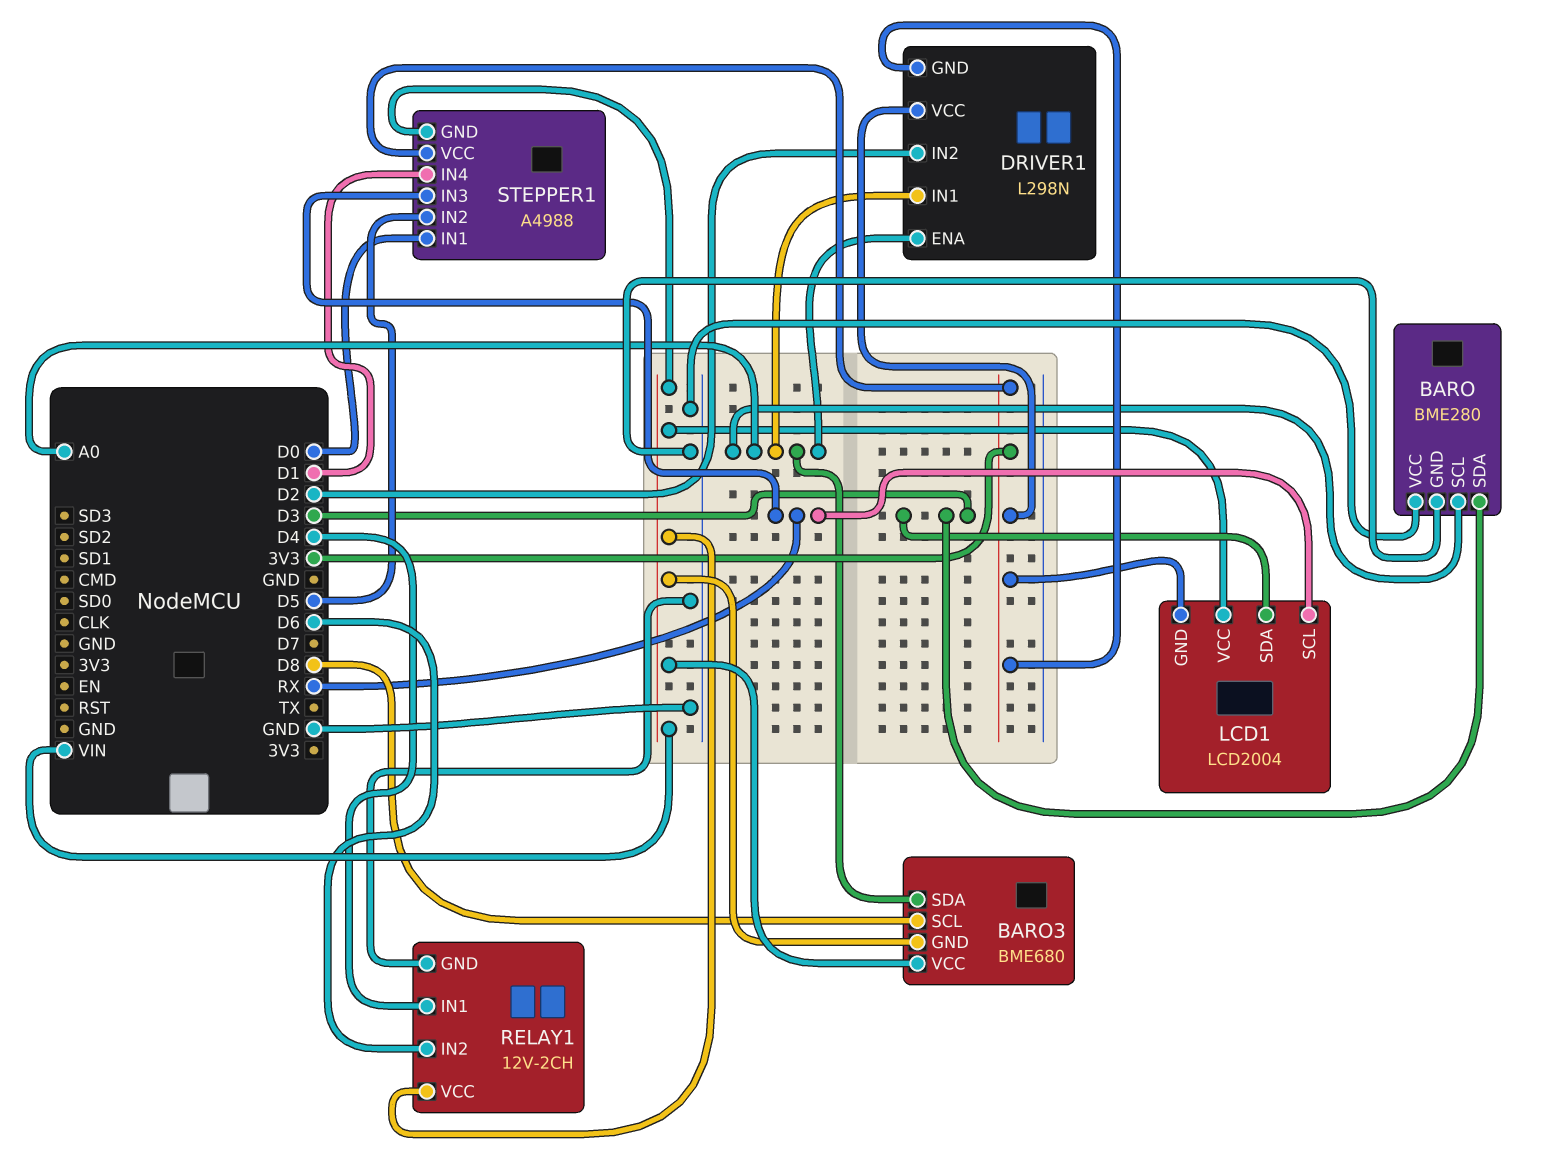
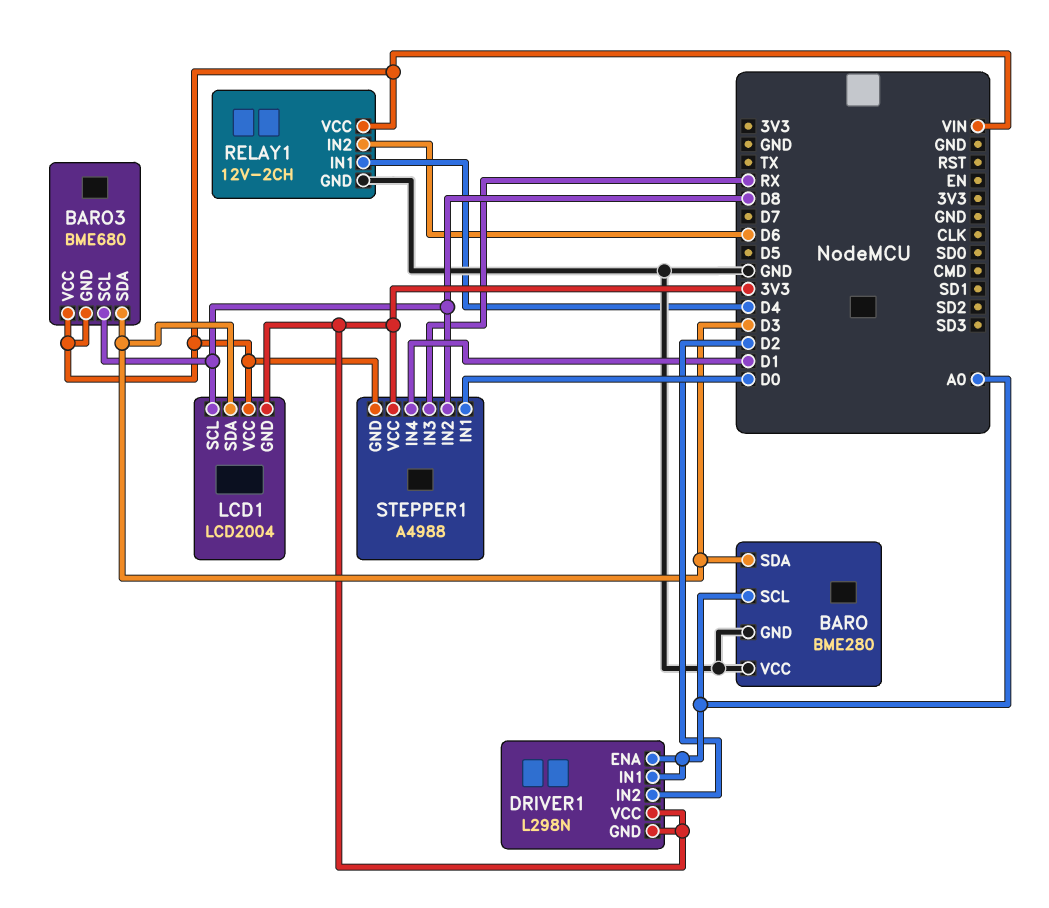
BARO3 pin SDA: A0 -> D3
LCD1 pin SCL: RX -> D8
STEPPER1 pin IN2: D5 -> D8

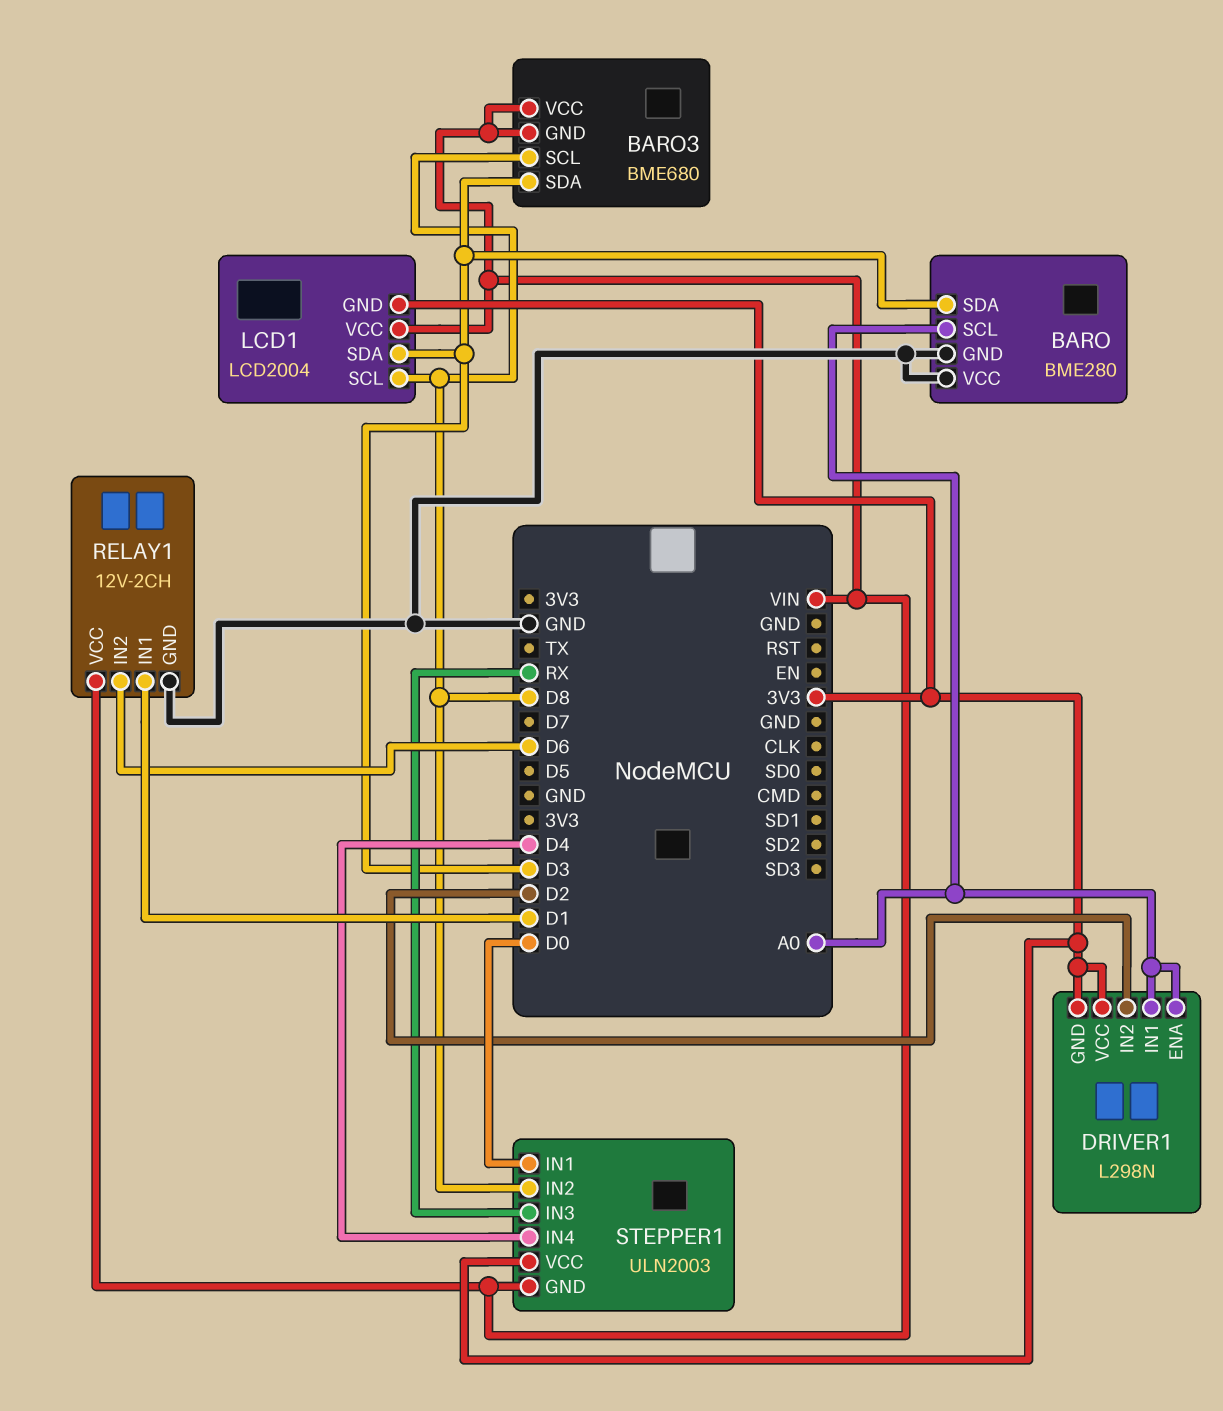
RELAY1 pin IN1: D4 -> D1
STEPPER1: A4988 -> ULN2003
STEPPER1 pin IN4: D1 -> D4

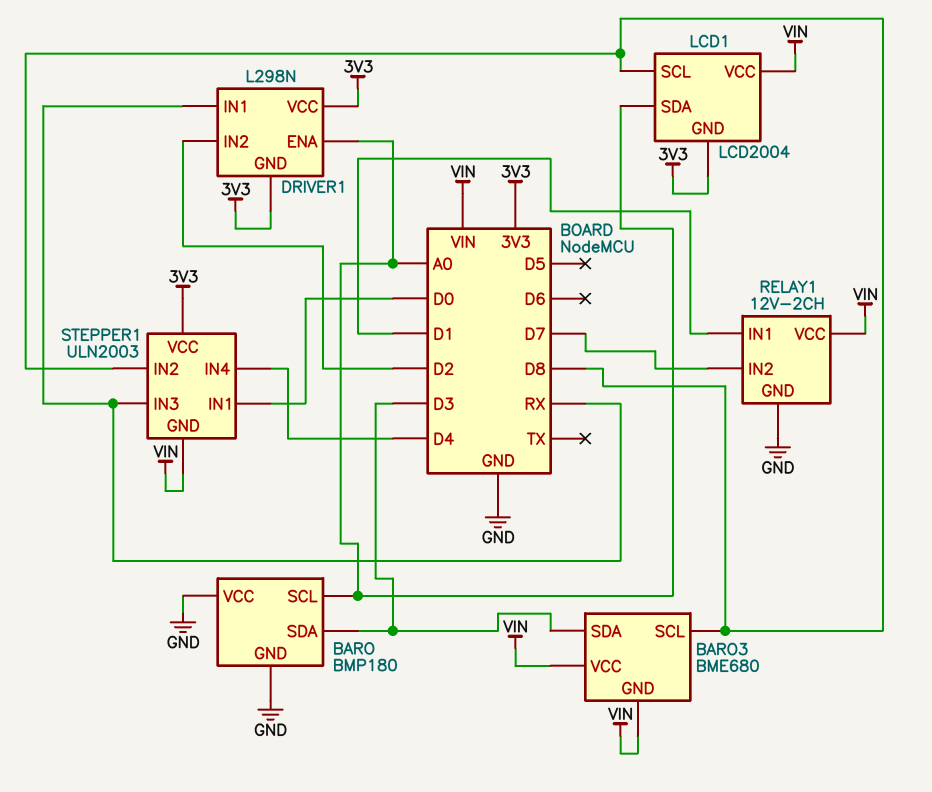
BARO: BME280 -> BMP180
DRIVER1 pin IN1: A0 -> RX
LCD1 pin SDA: D3 -> A0
RELAY1 pin IN2: D6 -> D7

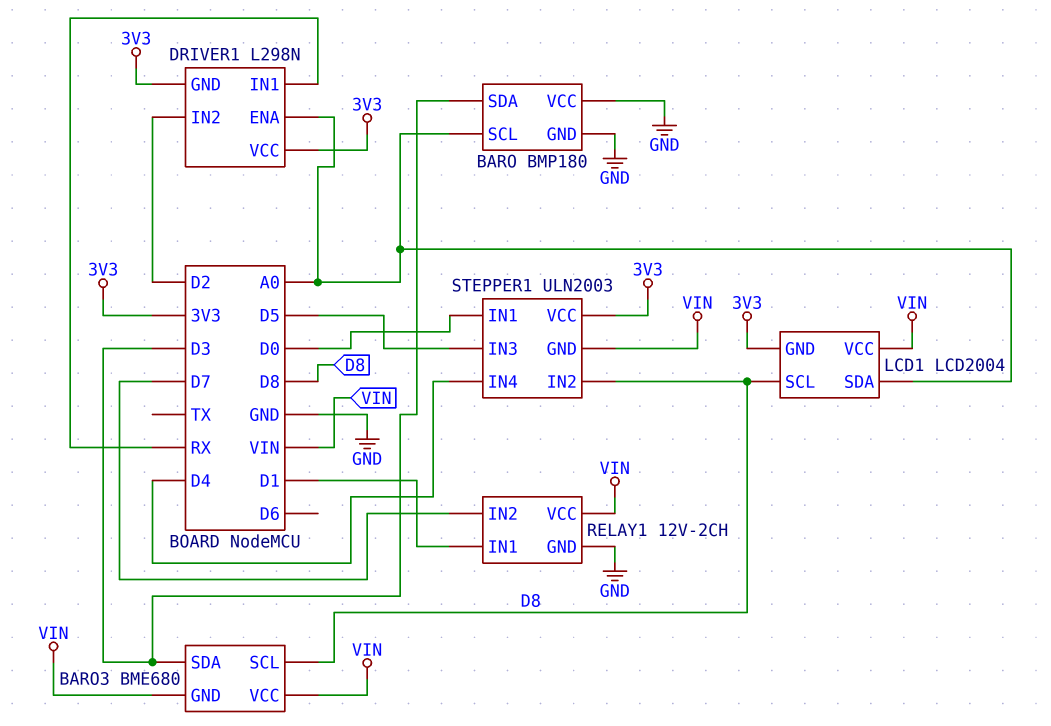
STEPPER1 pin IN3: RX -> D5

